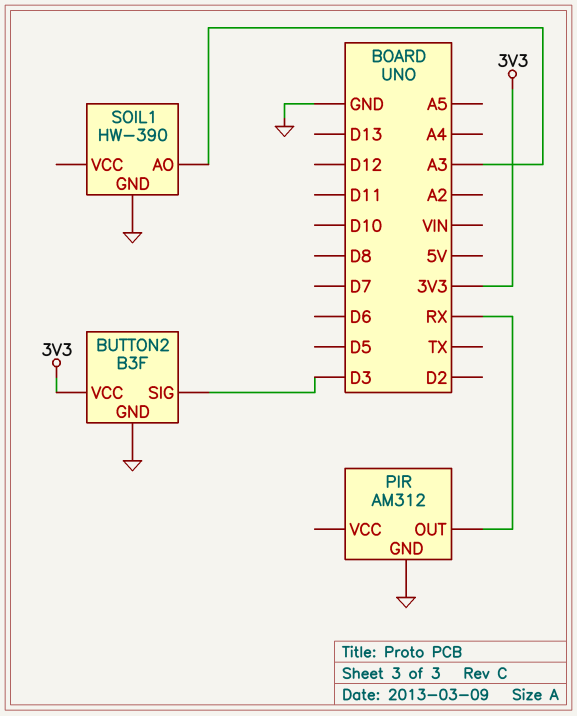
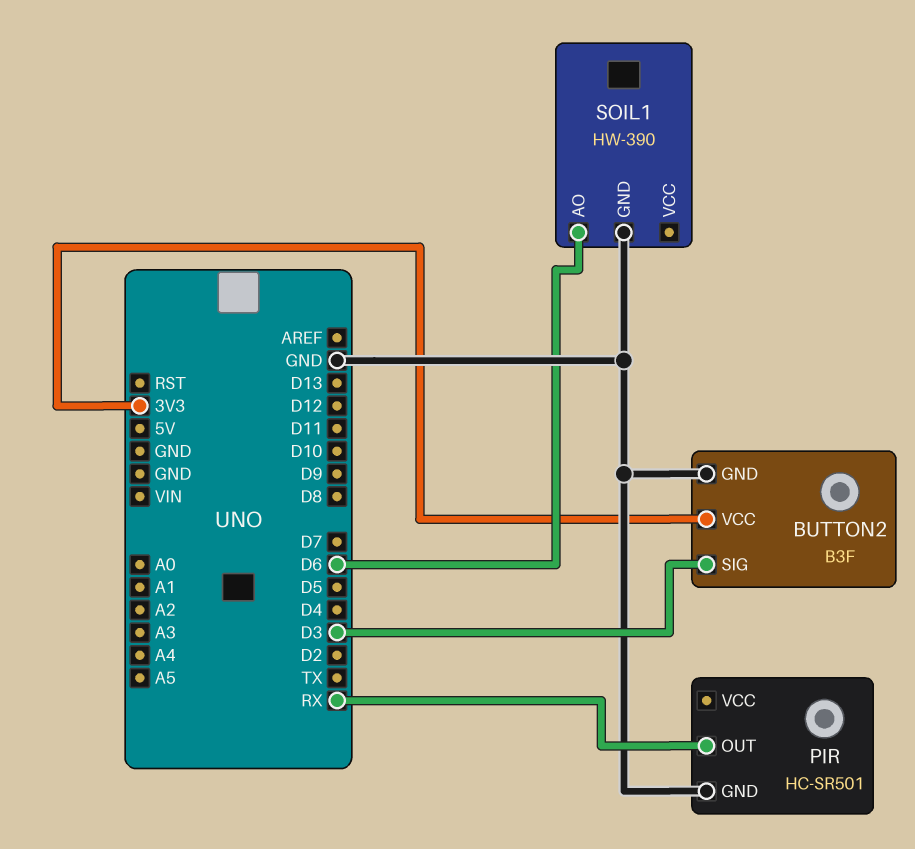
PIR: AM312 -> HC-SR501
SOIL1 pin AO: A3 -> D6

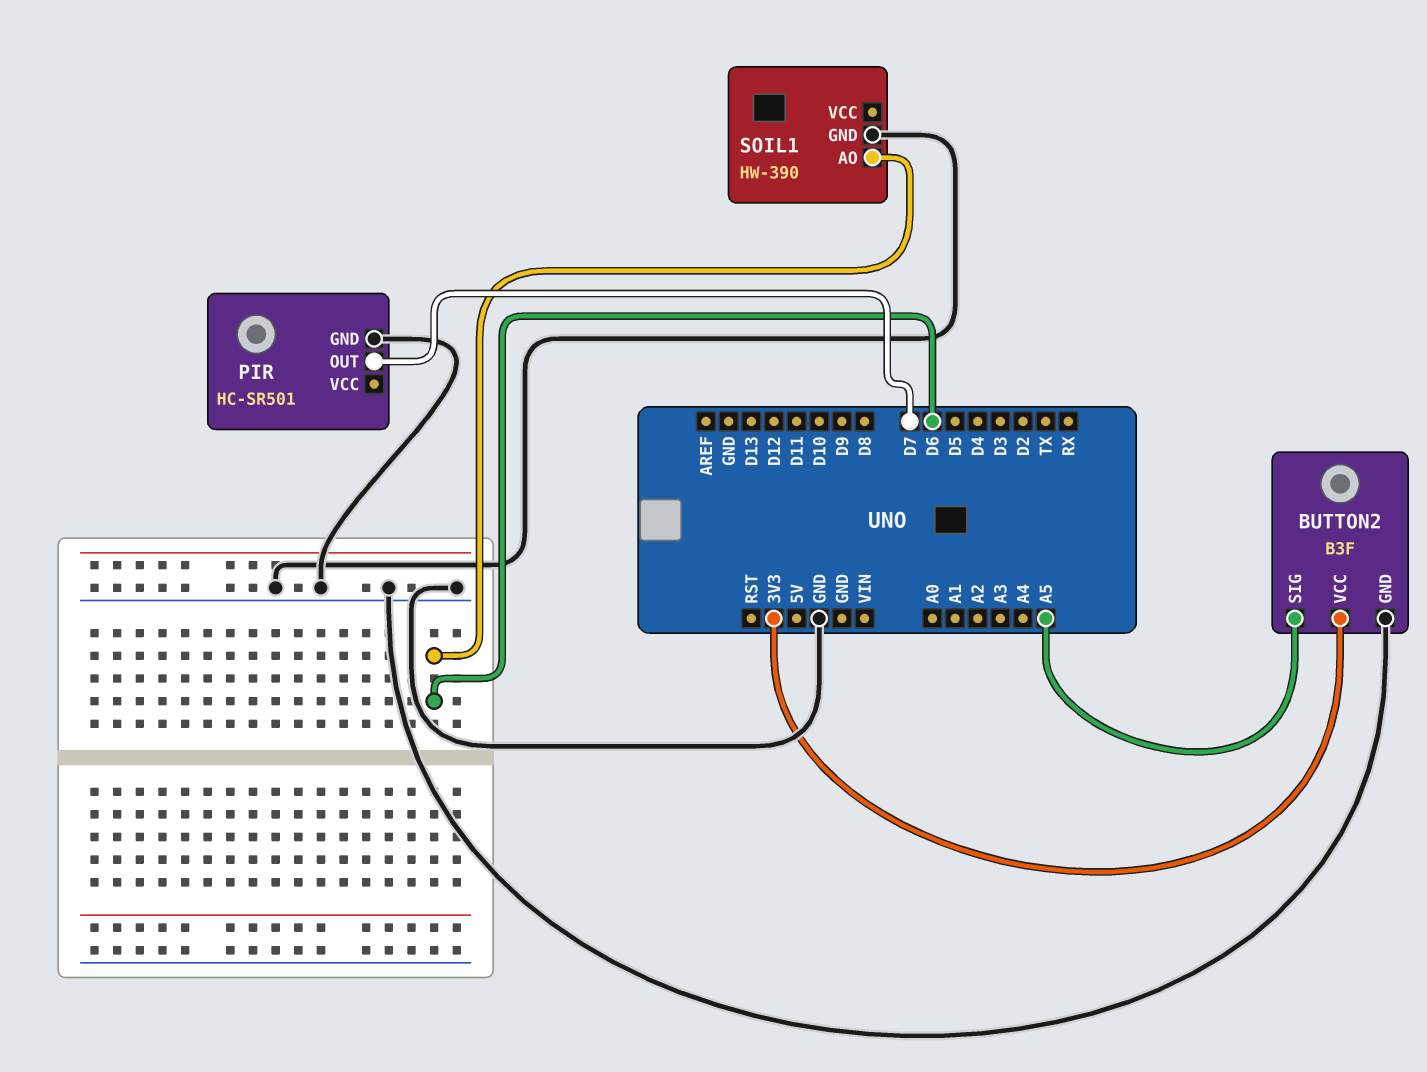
BUTTON2 pin SIG: D3 -> A5
PIR pin OUT: RX -> D7

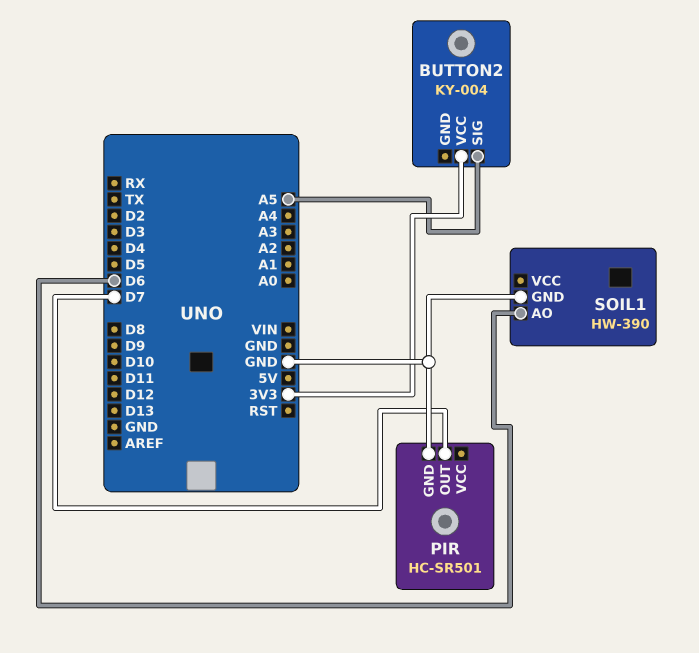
BUTTON2: B3F -> KY-004
BUTTON2 pin GND: GND -> none

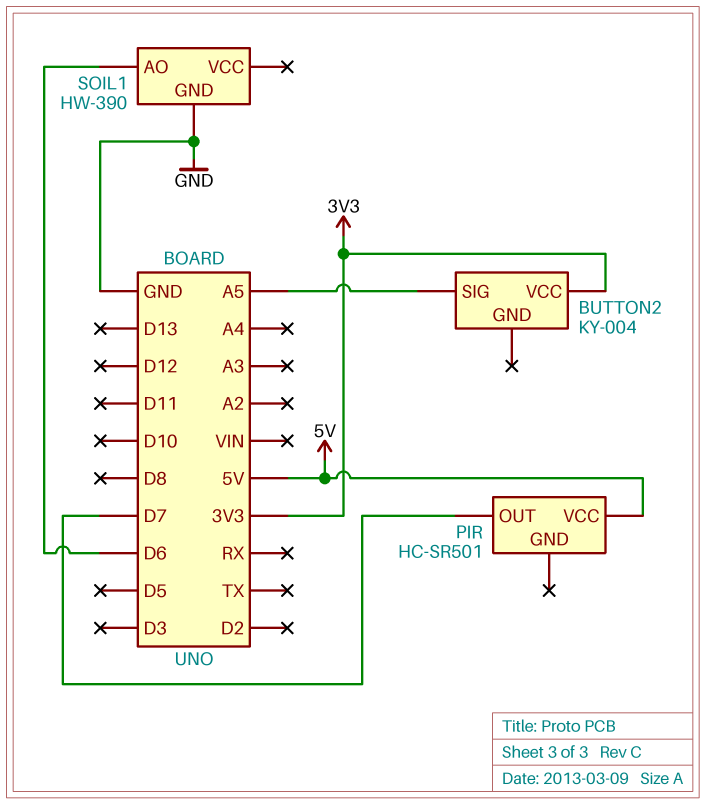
PIR pin GND: GND -> none
PIR pin VCC: none -> 5V

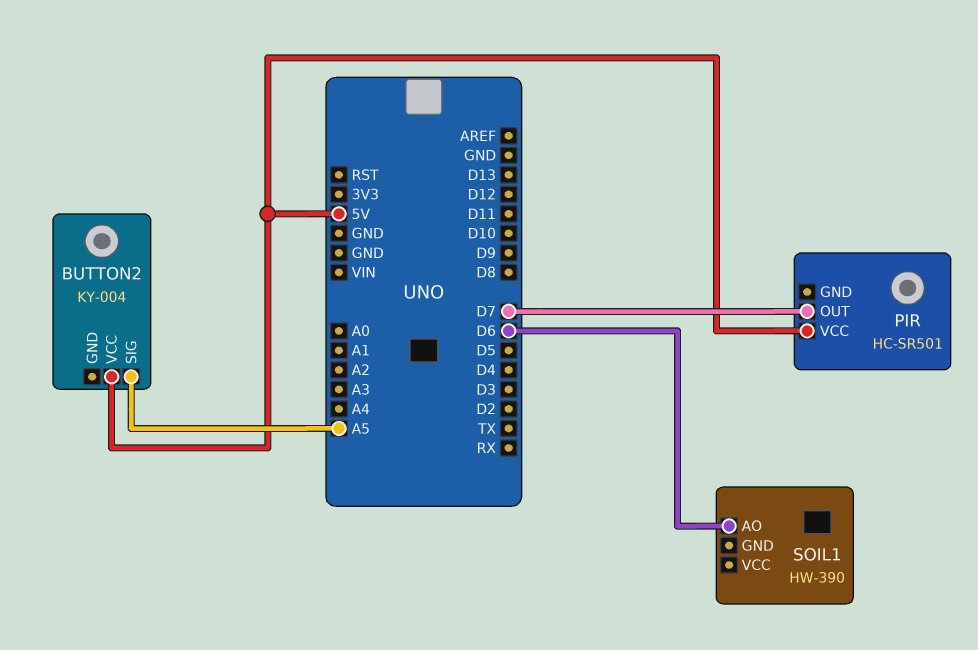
BUTTON2 pin VCC: 3V3 -> 5V
SOIL1 pin GND: GND -> none

